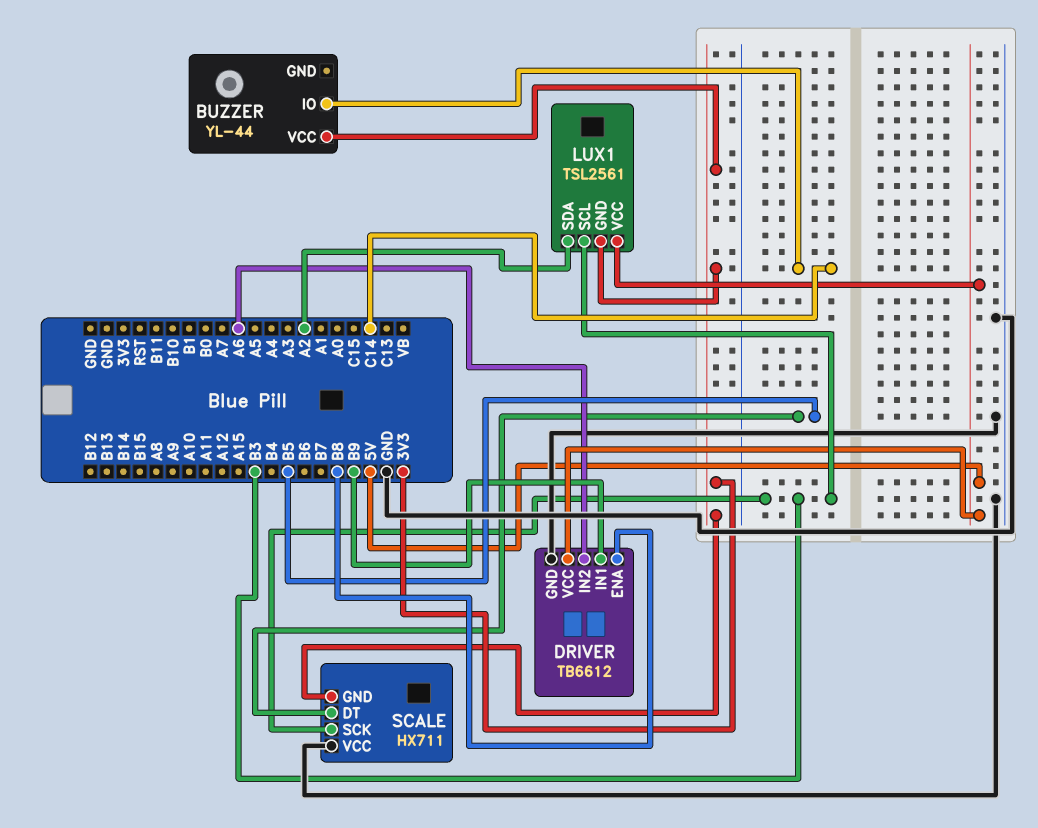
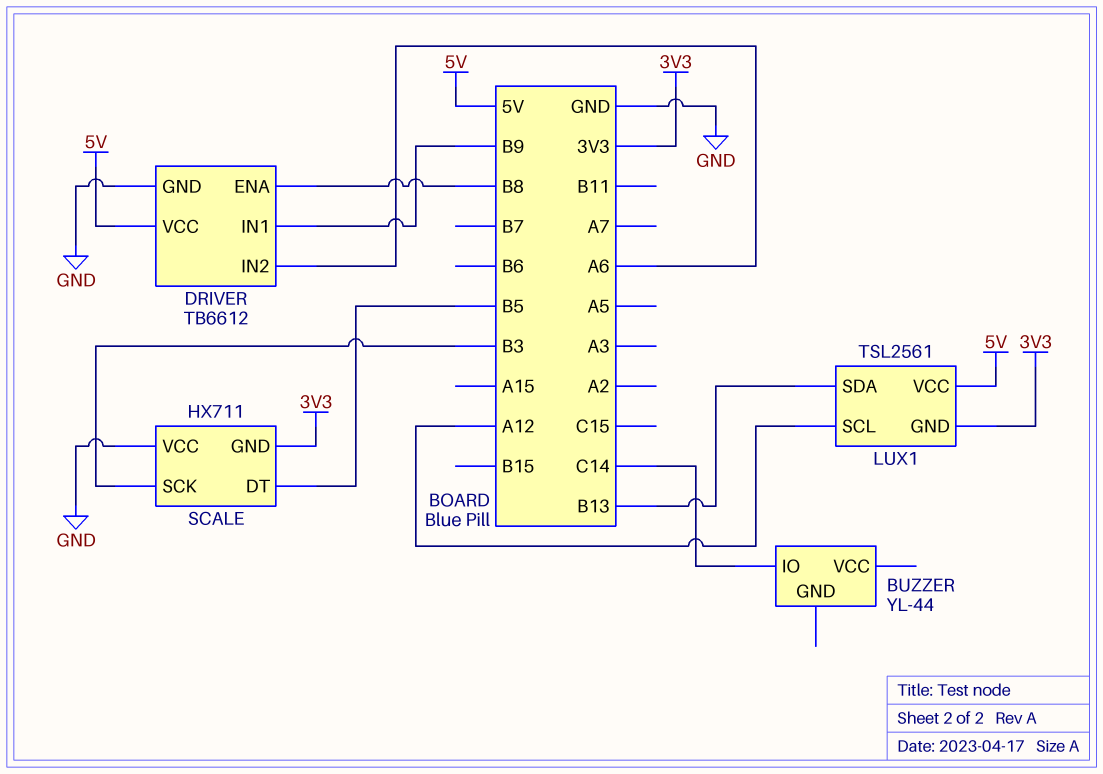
BUZZER pin VCC: 3V3 -> none
LUX1 pin SCL: B3 -> A12
LUX1 pin SDA: A2 -> B13

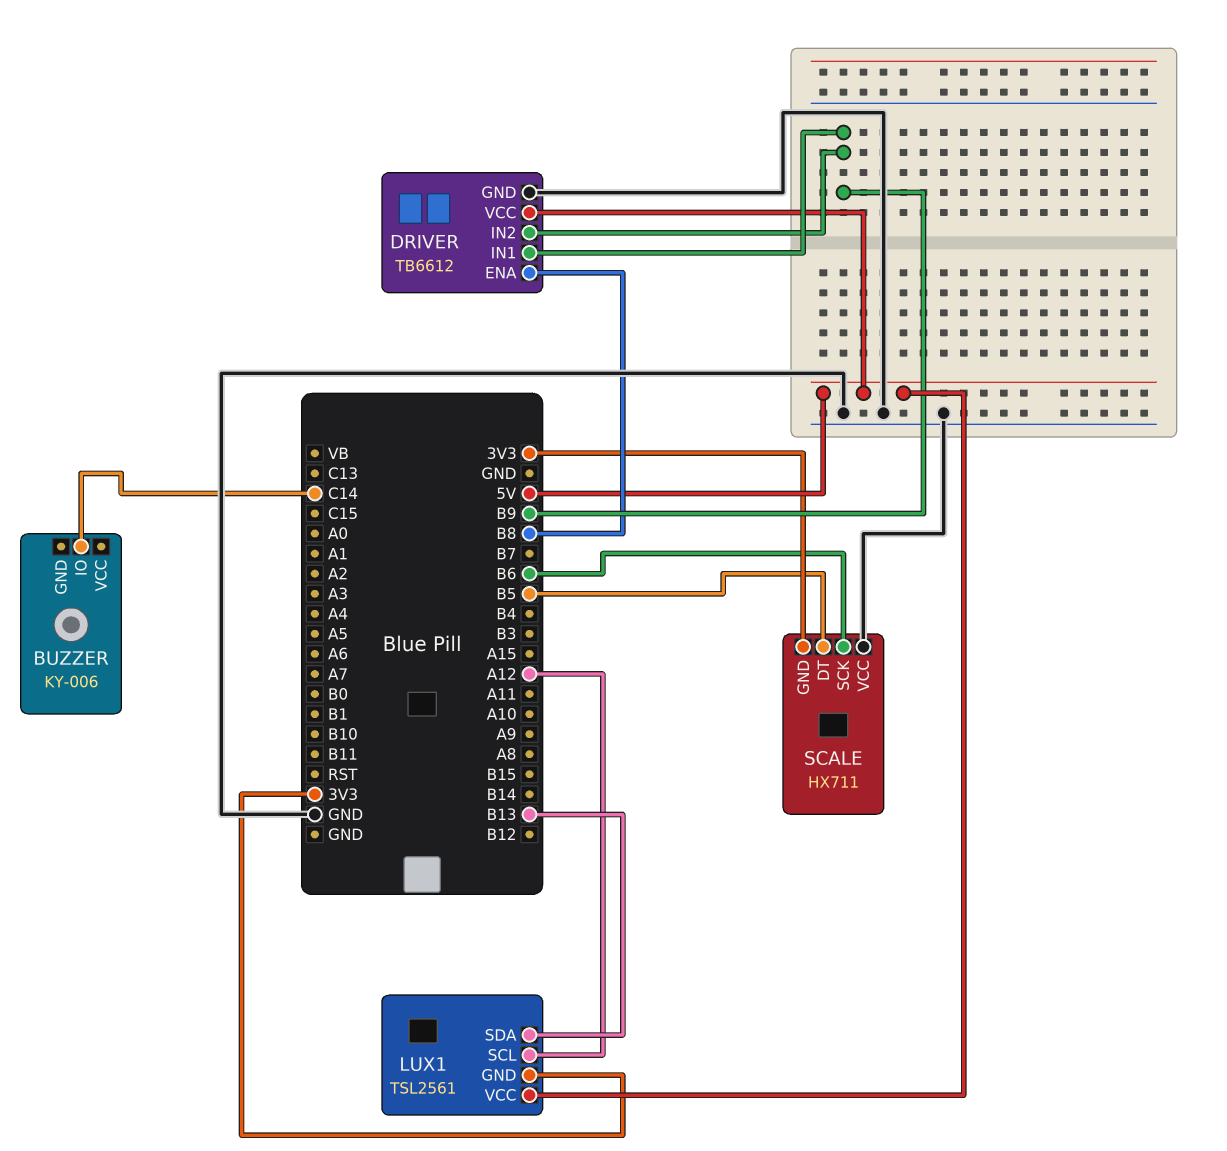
BUZZER: YL-44 -> KY-006
DRIVER pin IN2: A6 -> B9
SCALE pin SCK: B3 -> B6

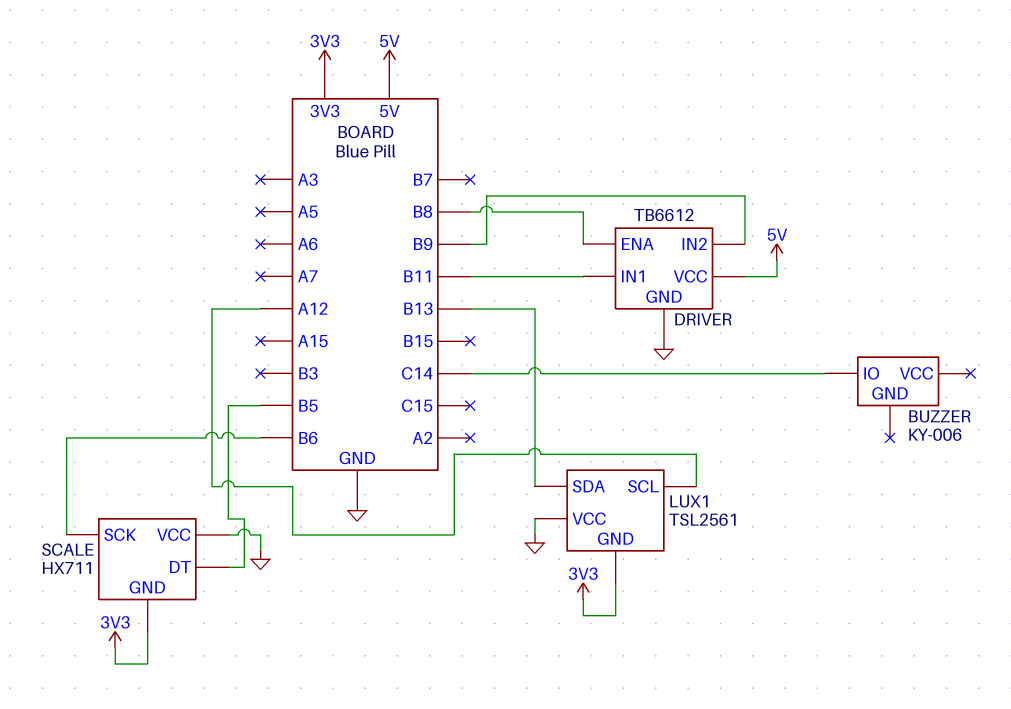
DRIVER pin IN1: B9 -> B11
LUX1 pin VCC: 5V -> GND

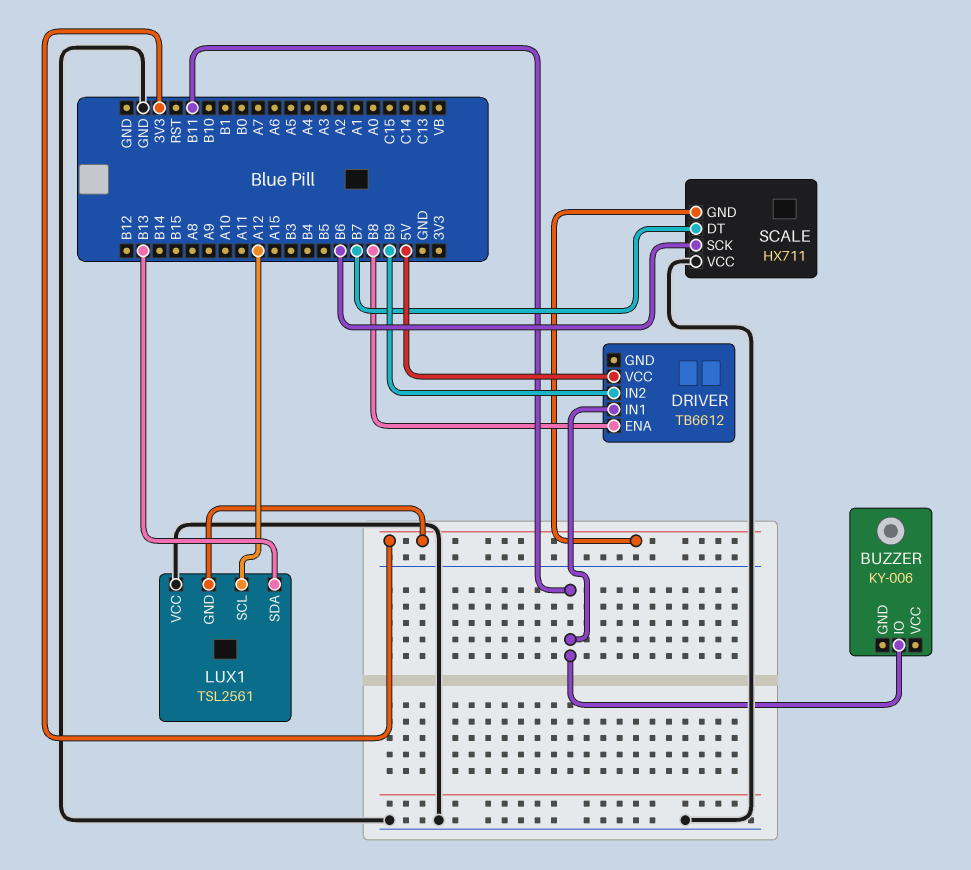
BUZZER pin IO: C14 -> B11
DRIVER pin GND: GND -> none
SCALE pin DT: B5 -> B7

